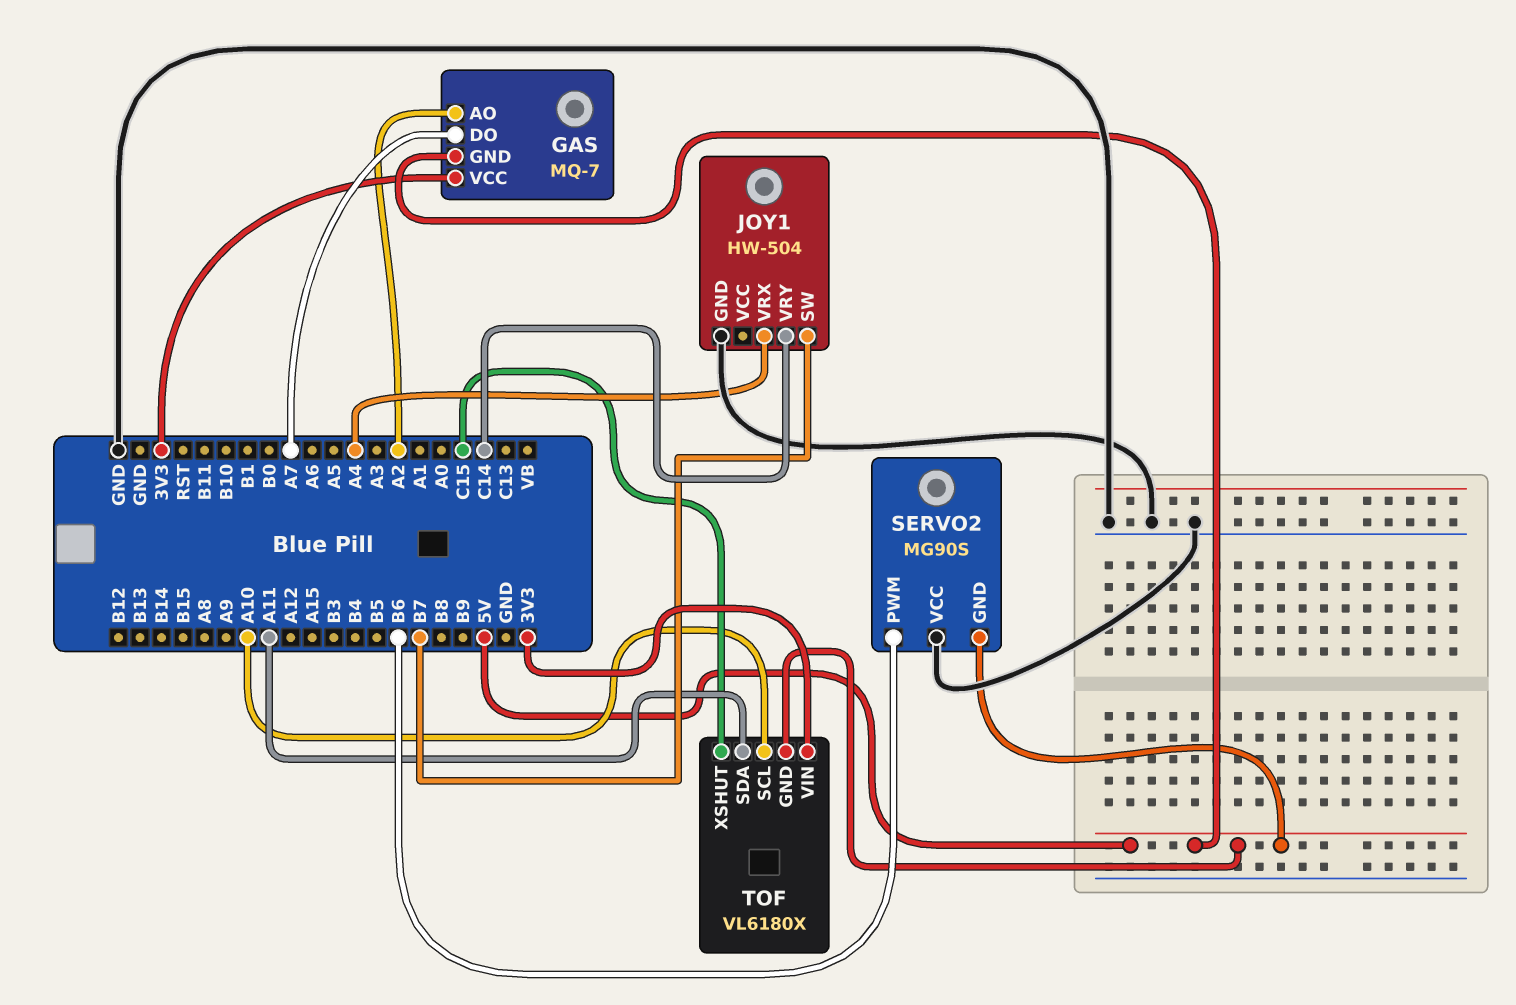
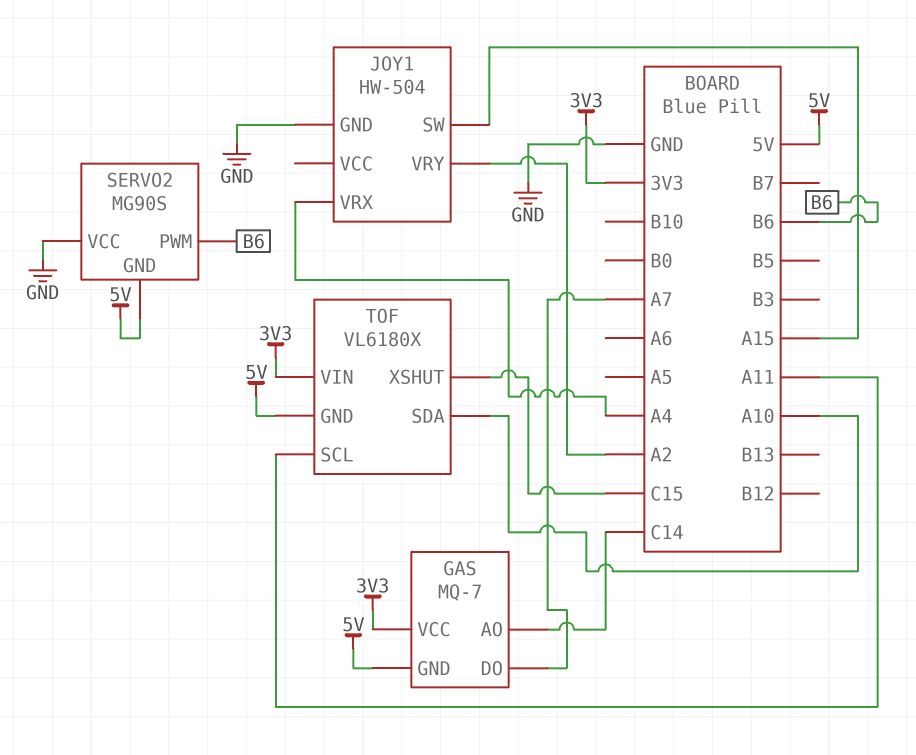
GAS pin AO: A2 -> C14
JOY1 pin SW: B7 -> A15
JOY1 pin VRY: C14 -> A2
TOF pin SCL: A10 -> A11
TOF pin SDA: A11 -> A10

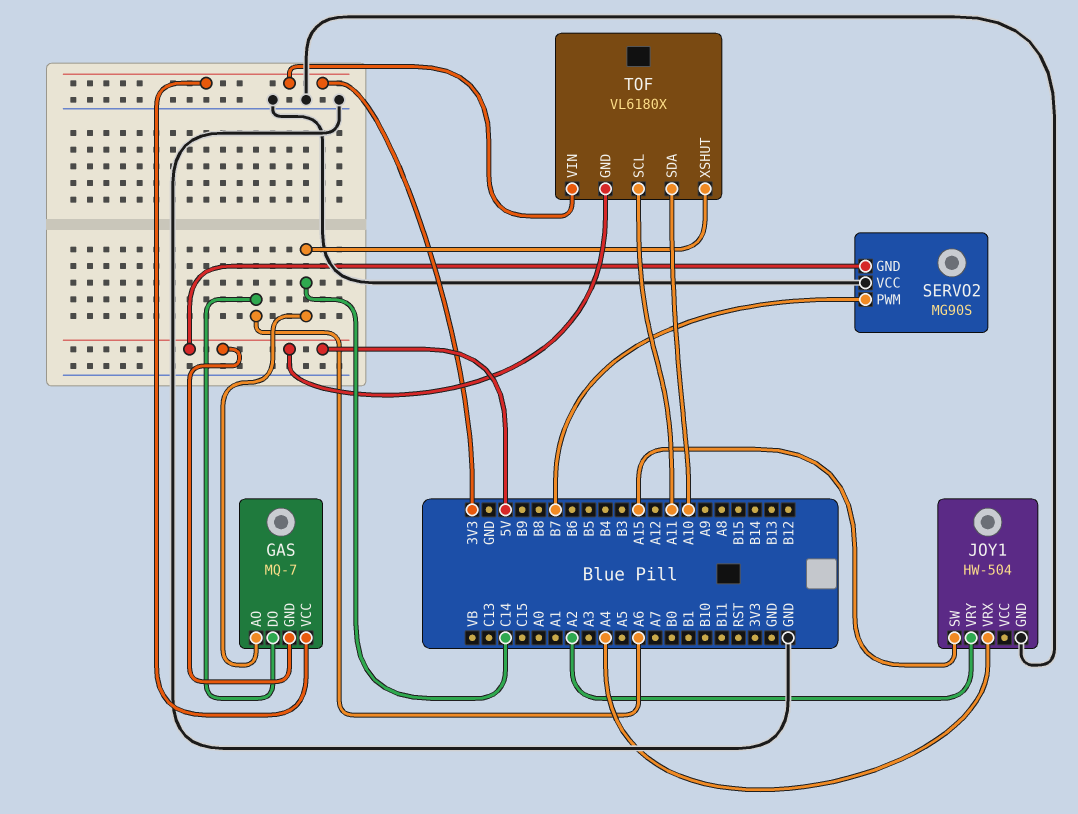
GAS pin DO: A7 -> A6
SERVO2 pin PWM: B6 -> B7
TOF pin XSHUT: C15 -> C14

